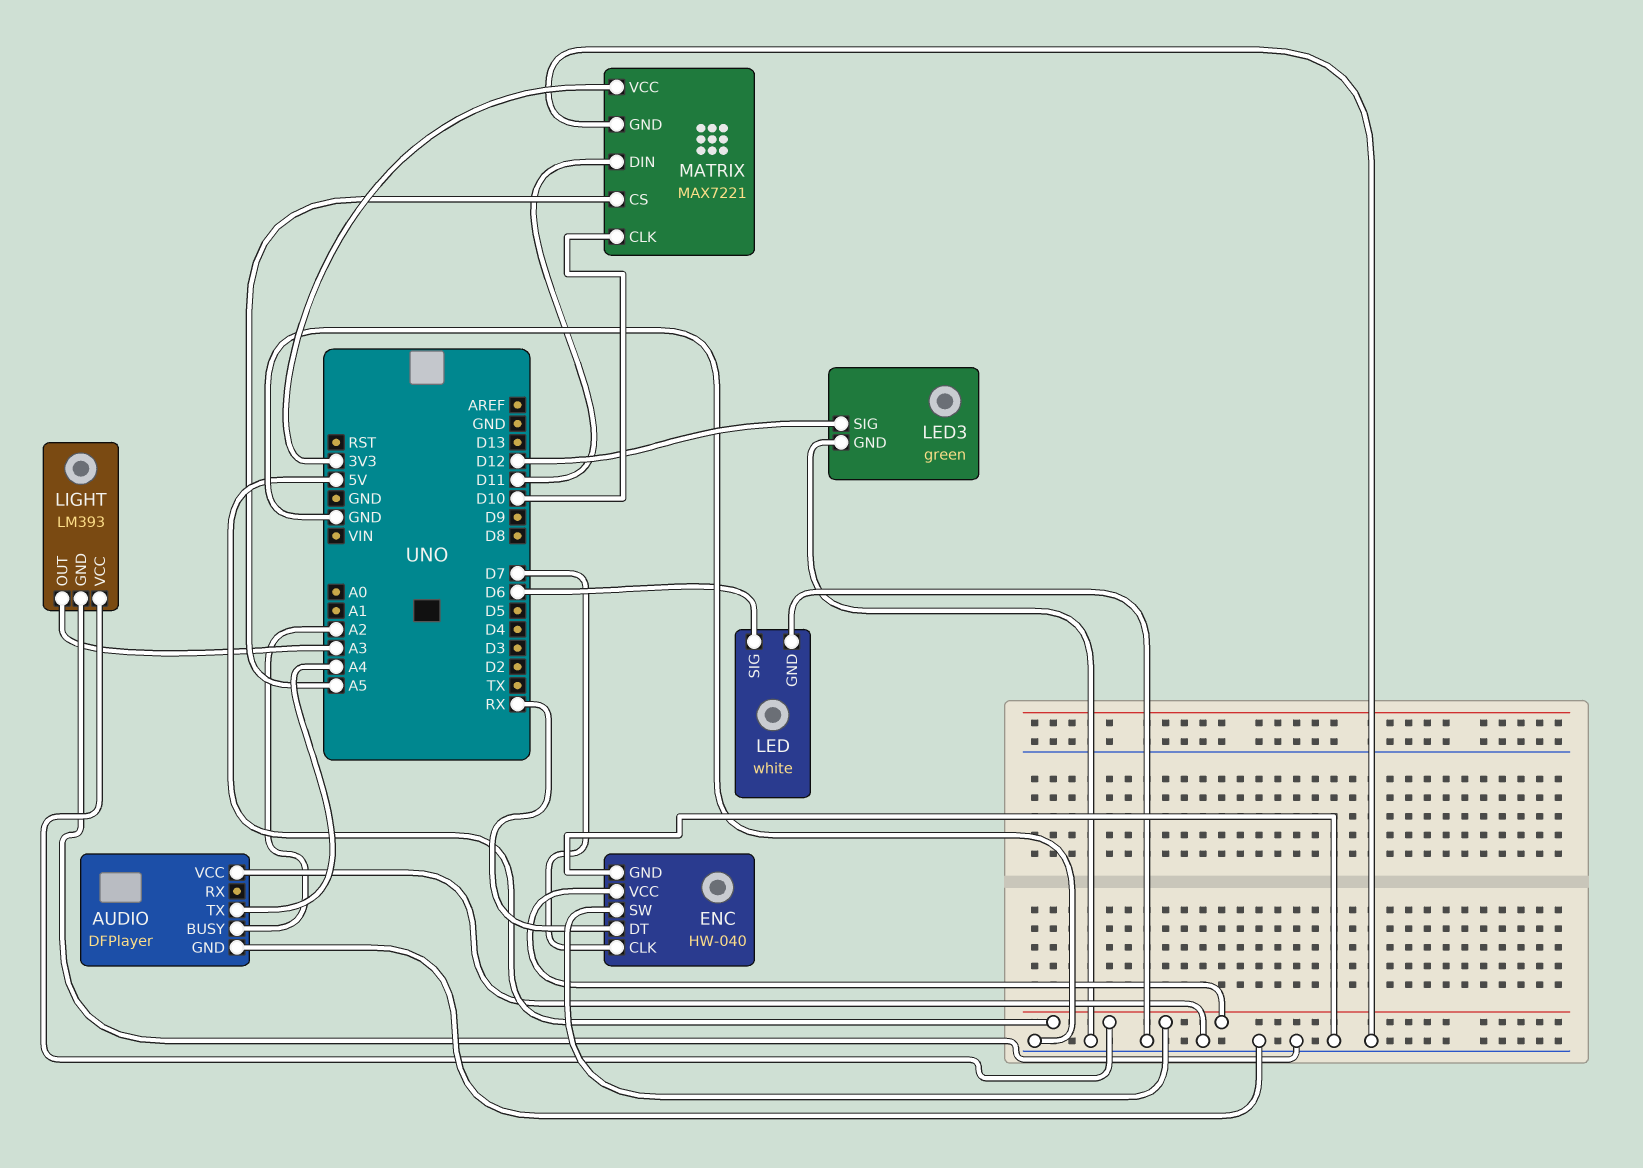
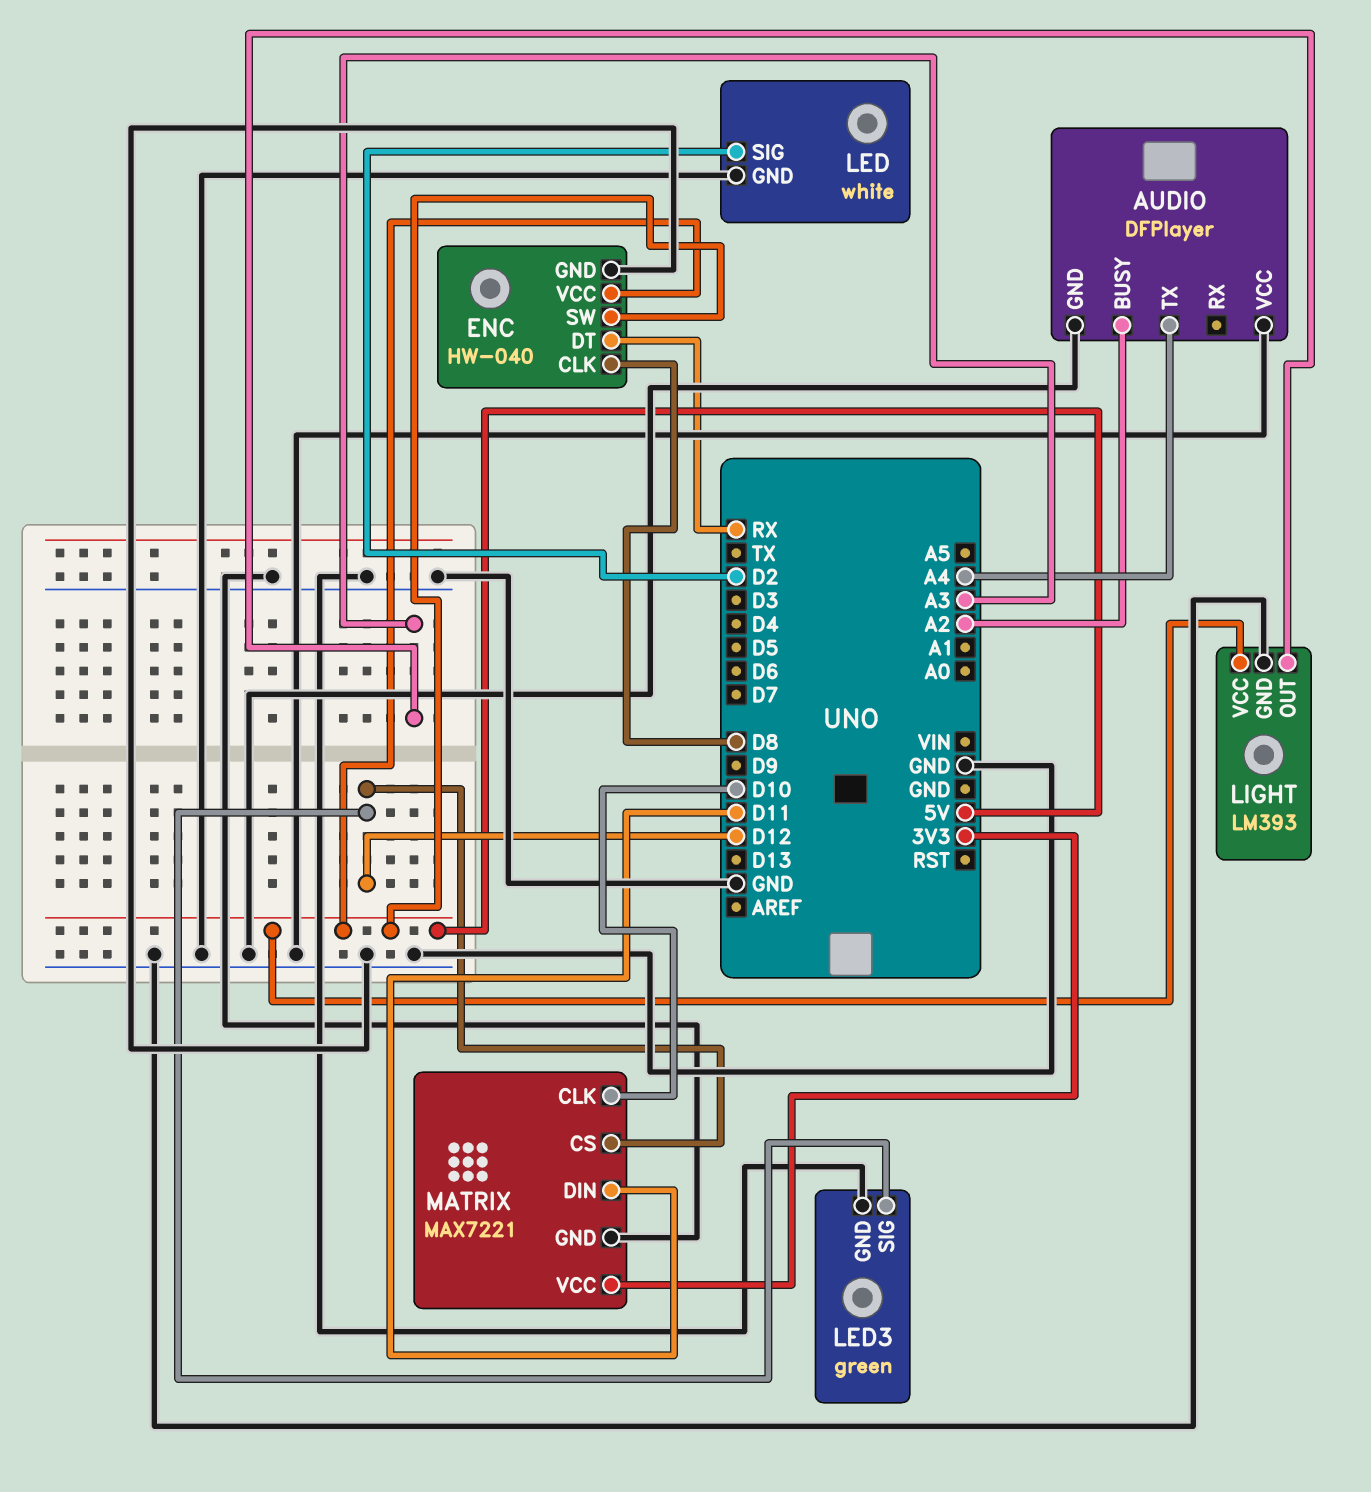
ENC pin CLK: D7 -> D8
LED pin SIG: D6 -> D2
MATRIX pin CS: A5 -> D12

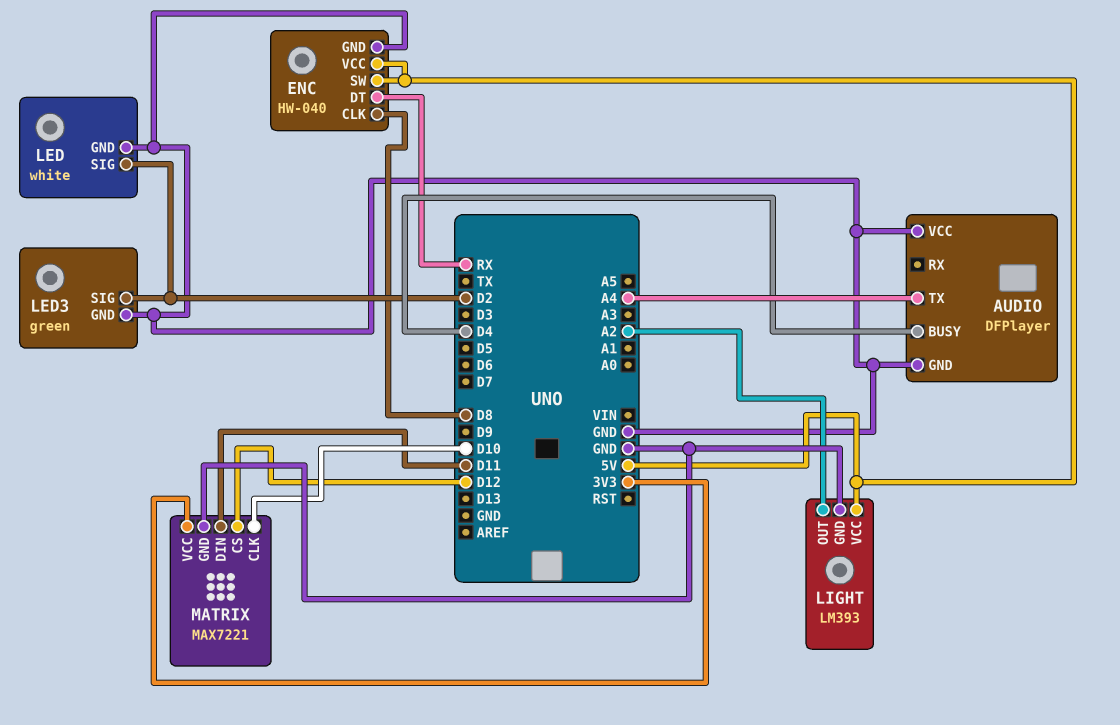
AUDIO pin BUSY: A2 -> D4
LED3 pin SIG: D12 -> D2
LIGHT pin OUT: A3 -> A2

